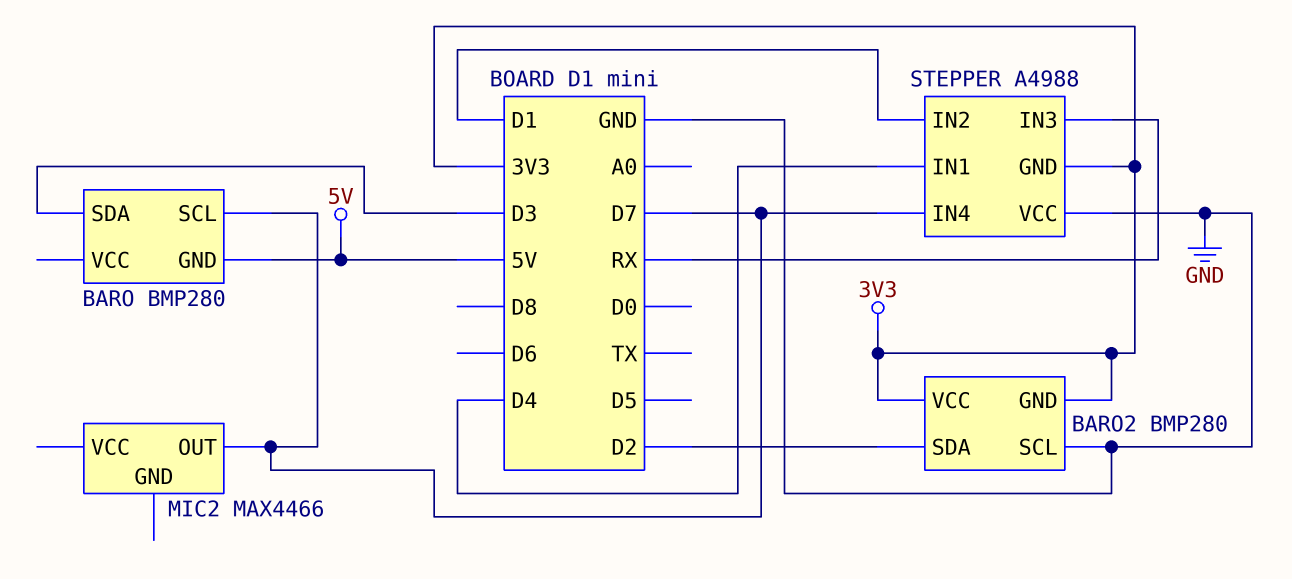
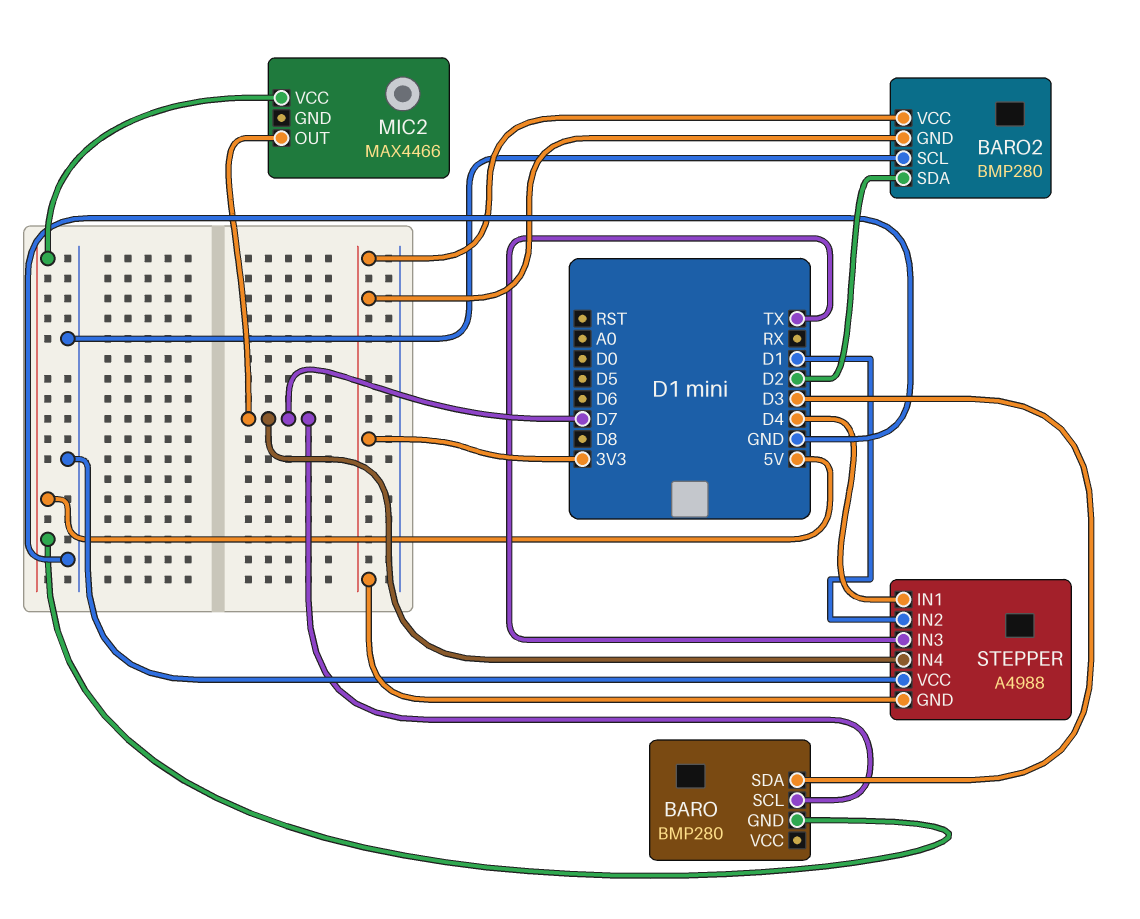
MIC2 pin VCC: none -> 5V
STEPPER pin IN3: RX -> TX

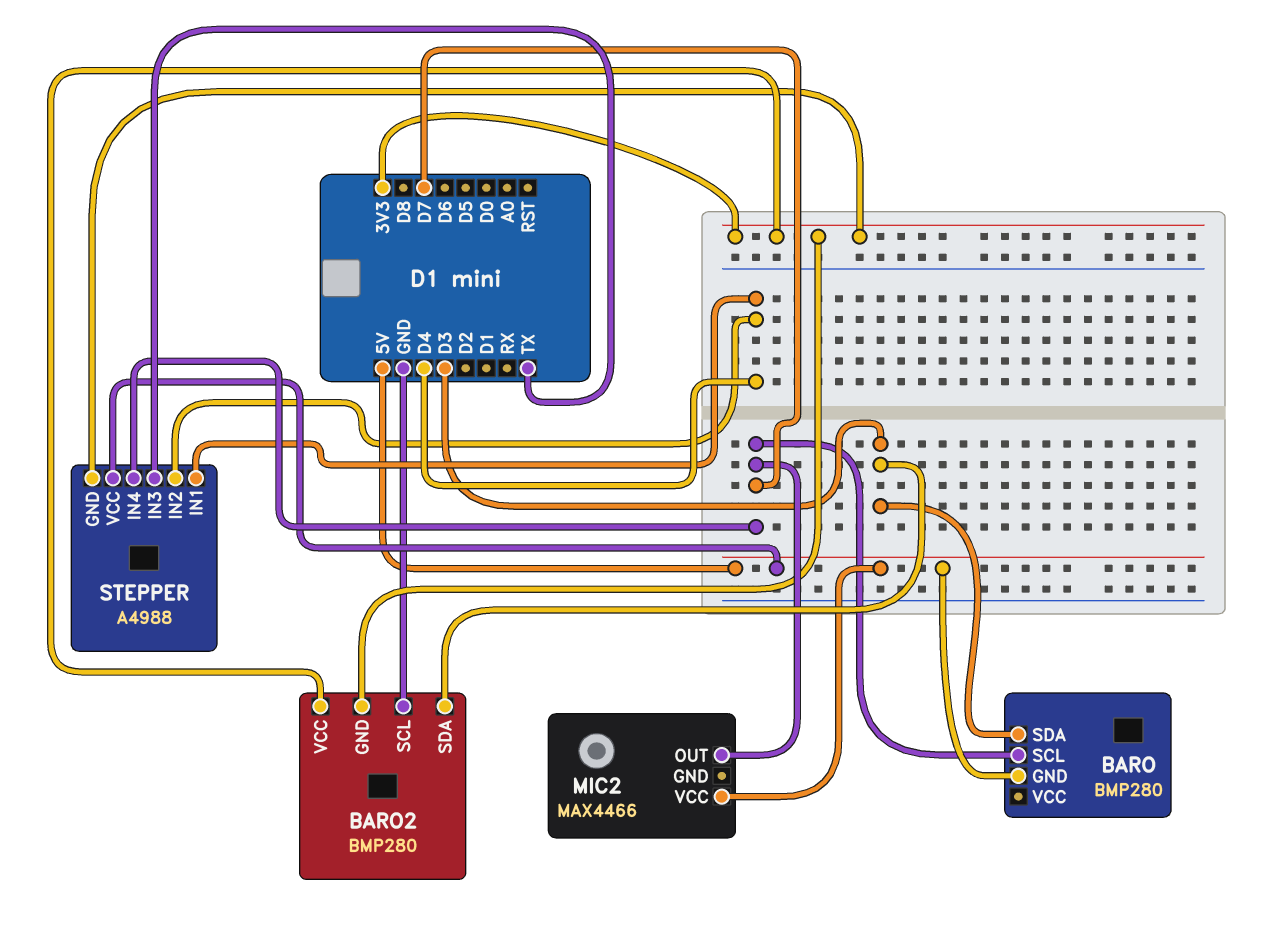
BARO2 pin SDA: D2 -> D3
STEPPER pin IN2: D1 -> D4
STEPPER pin VCC: GND -> 5V

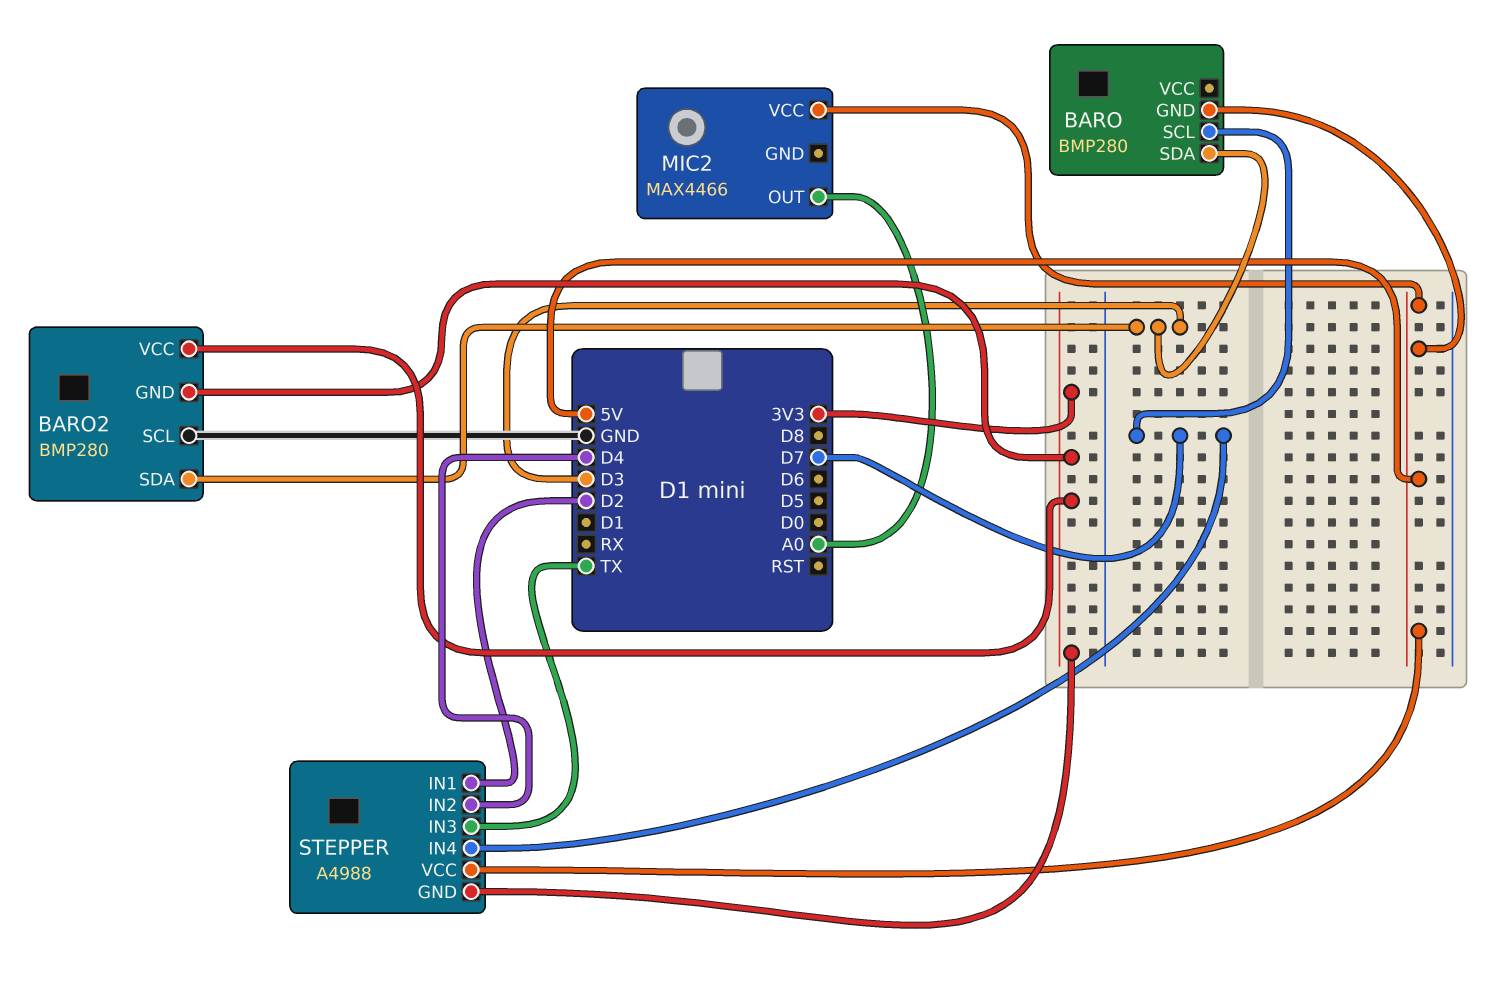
MIC2 pin OUT: D7 -> A0
STEPPER pin IN1: D4 -> D2

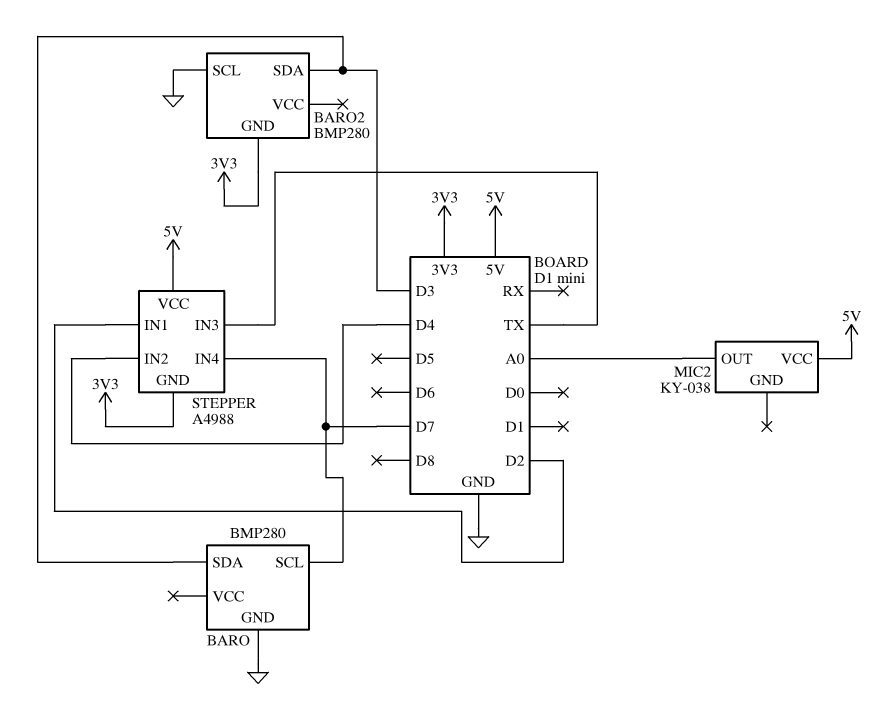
BARO pin GND: 5V -> GND
BARO2 pin VCC: 3V3 -> none
MIC2: MAX4466 -> KY-038

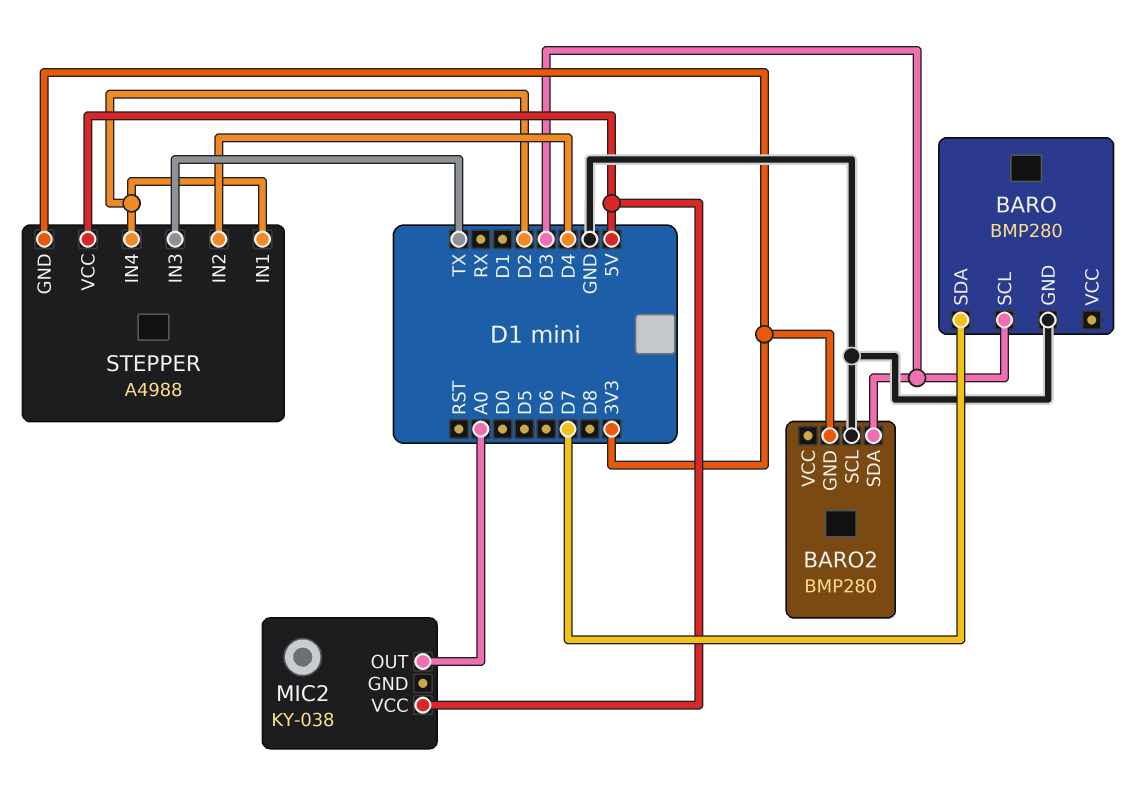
BARO pin SCL: D7 -> D3
BARO pin SDA: D3 -> D7
STEPPER pin IN4: D7 -> D2

